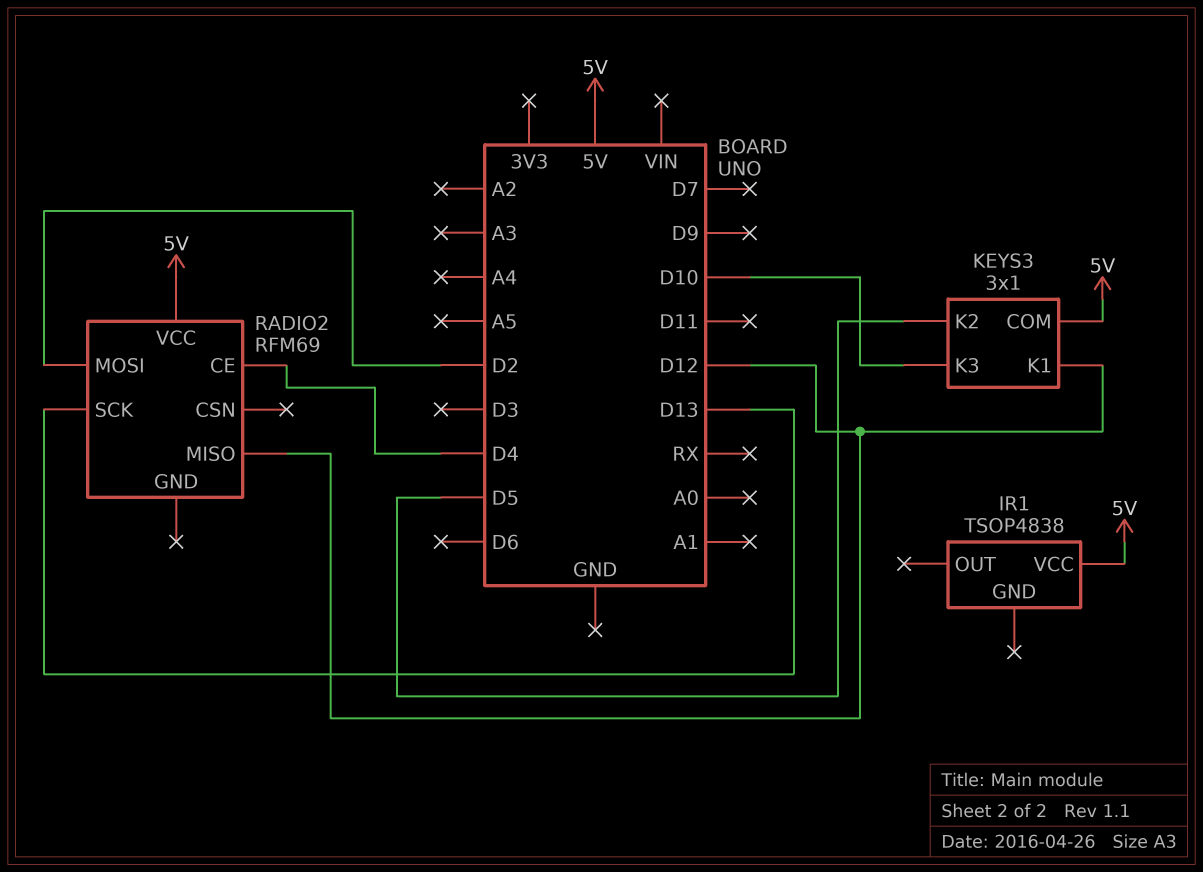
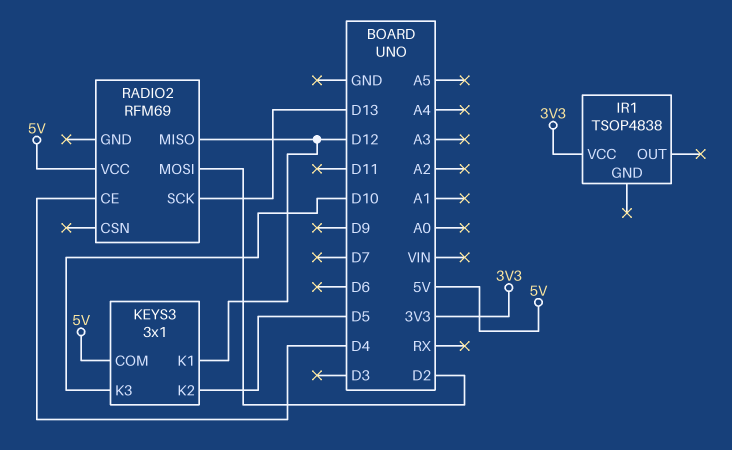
IR1 pin VCC: 5V -> 3V3

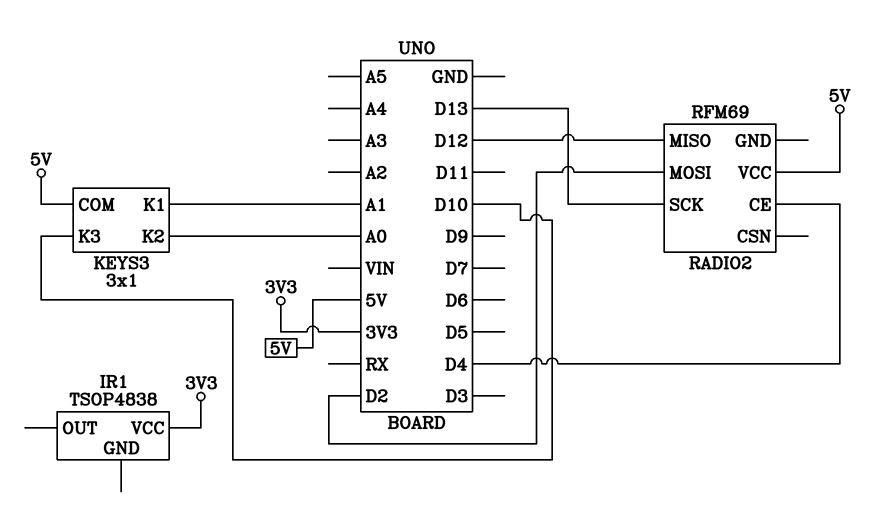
KEYS3 pin K1: D12 -> A1
KEYS3 pin K2: D5 -> A0

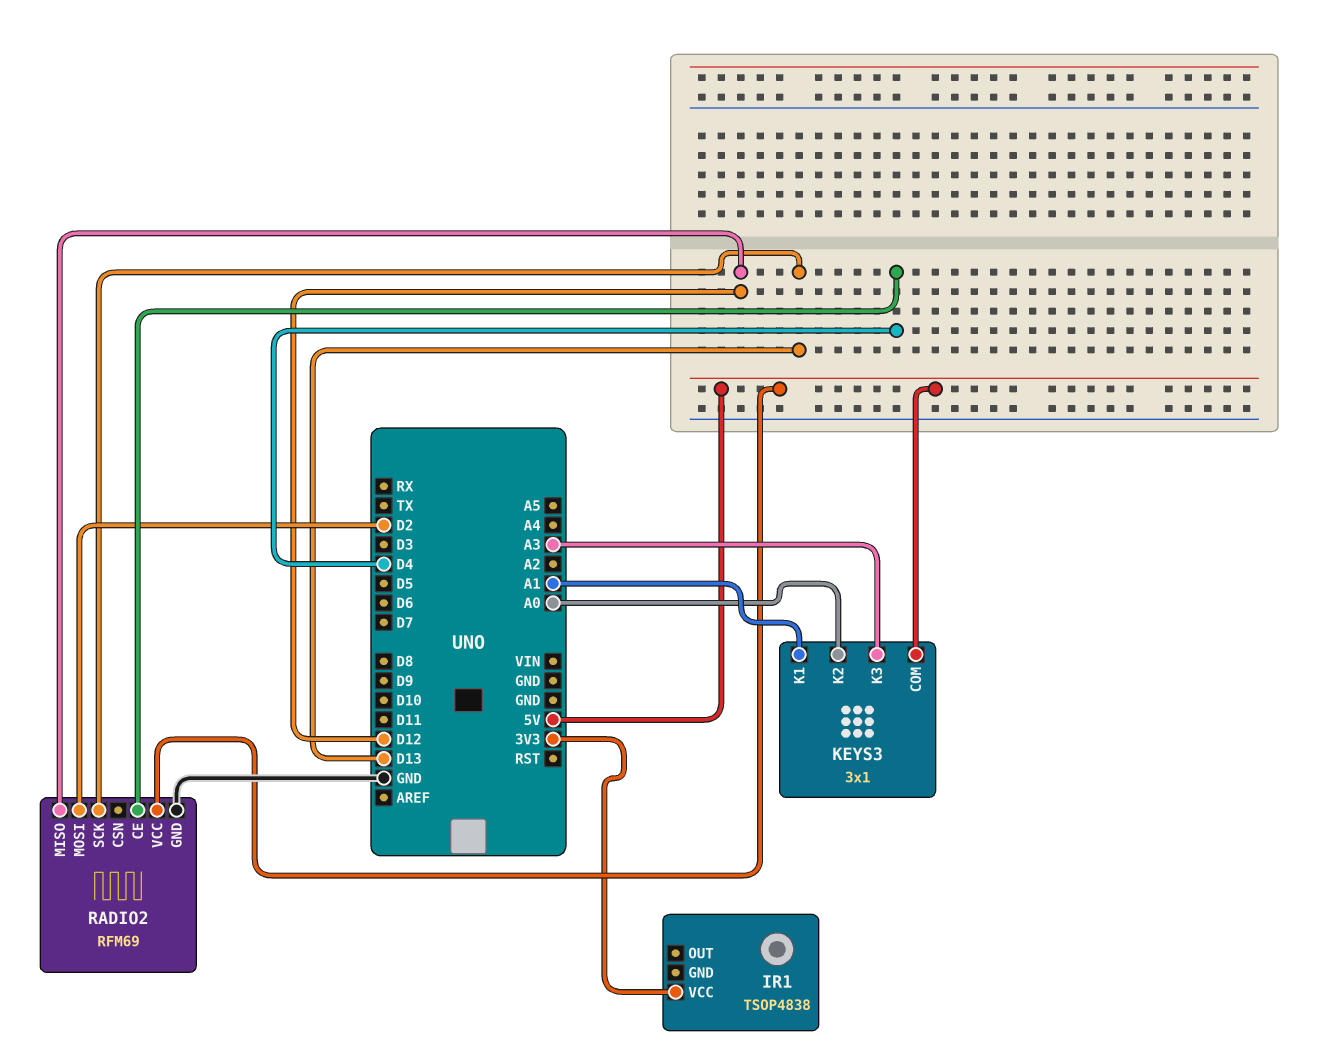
KEYS3 pin K3: D10 -> A3
RADIO2 pin GND: none -> GND

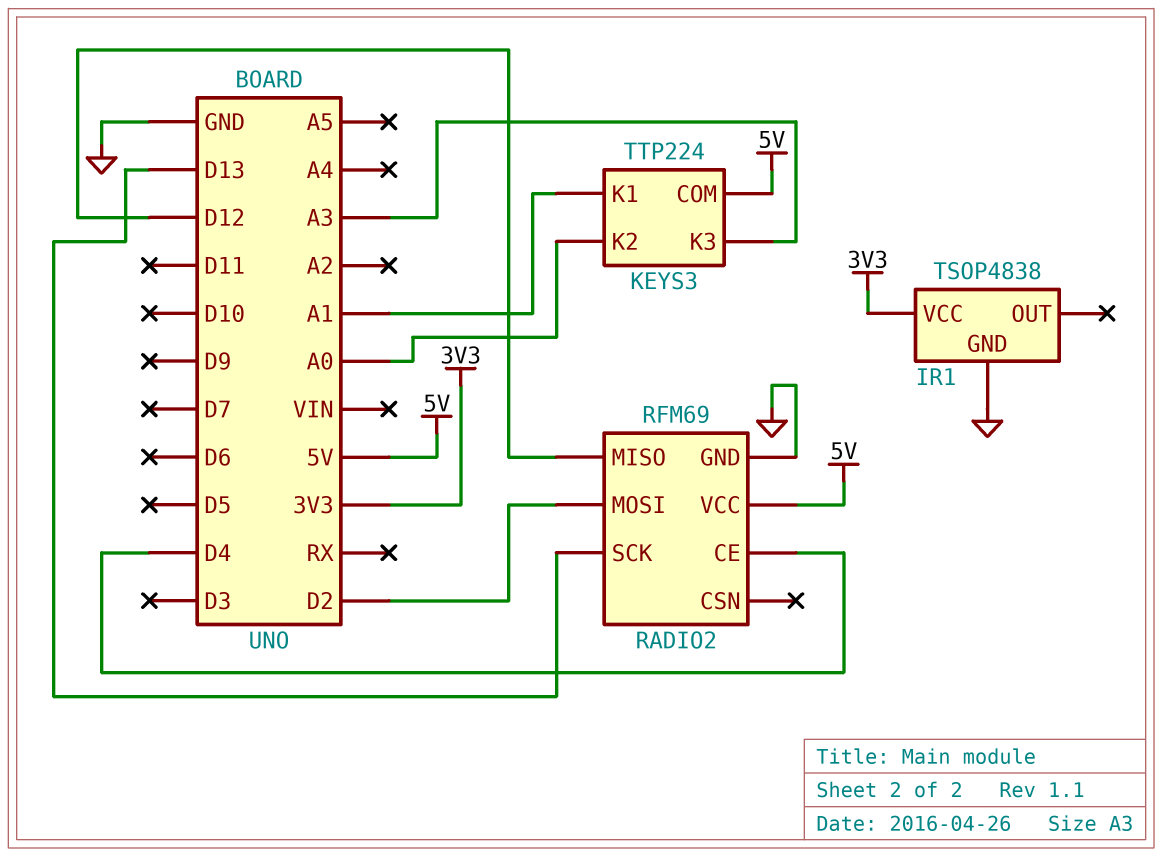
IR1 pin GND: none -> GND
KEYS3: 3x1 -> TTP224

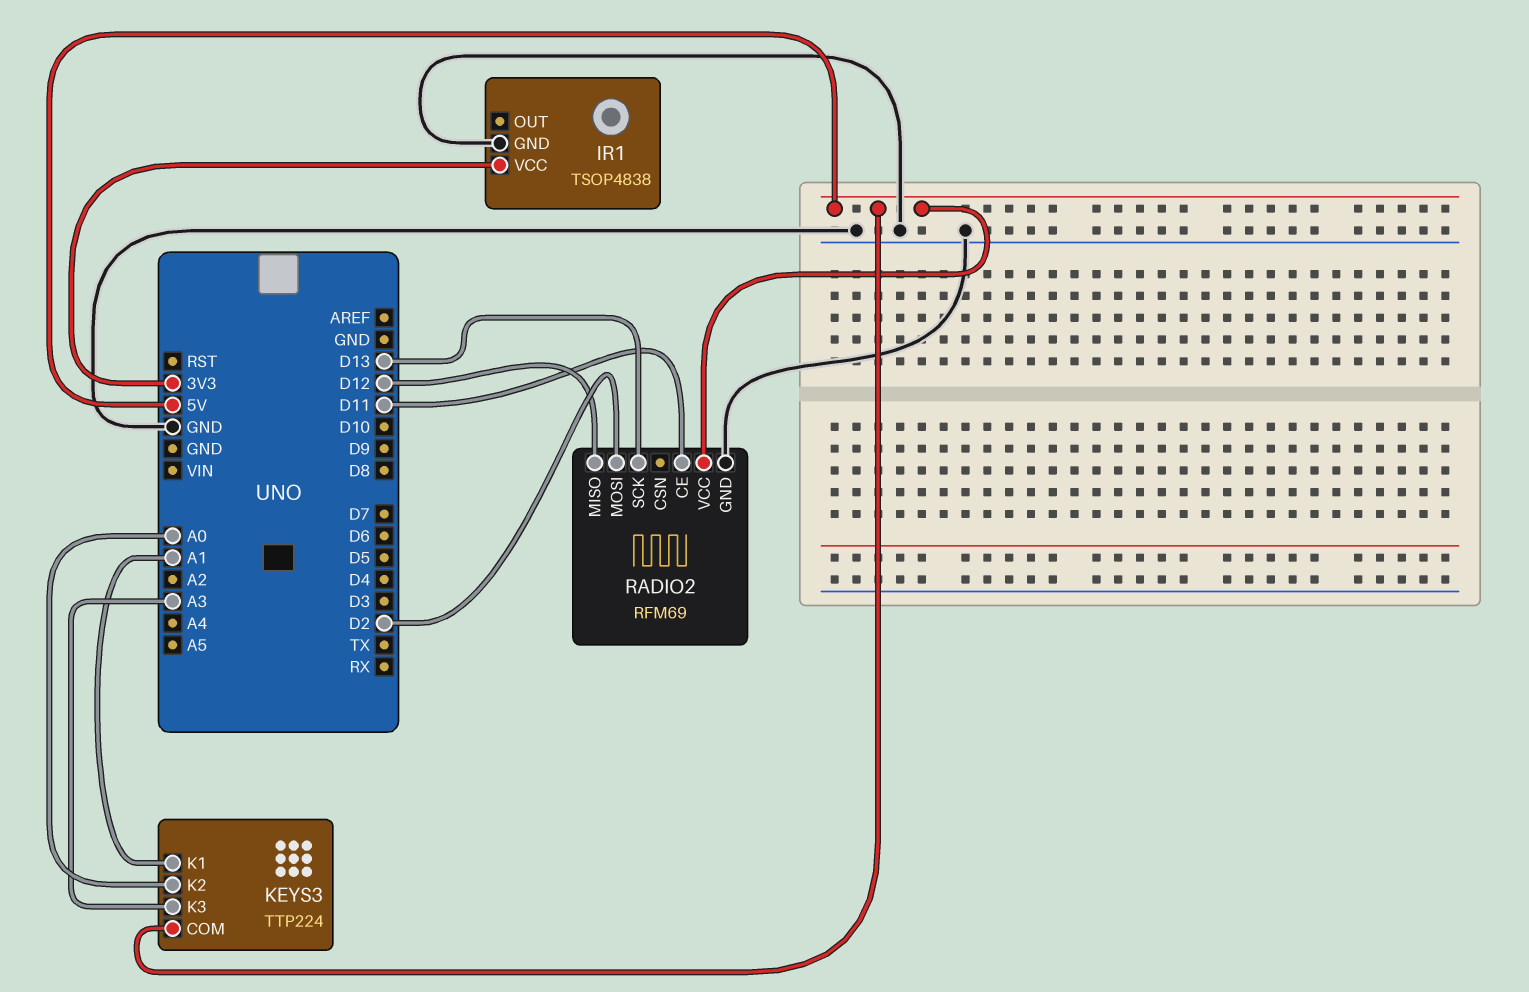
RADIO2 pin CE: D4 -> D11

